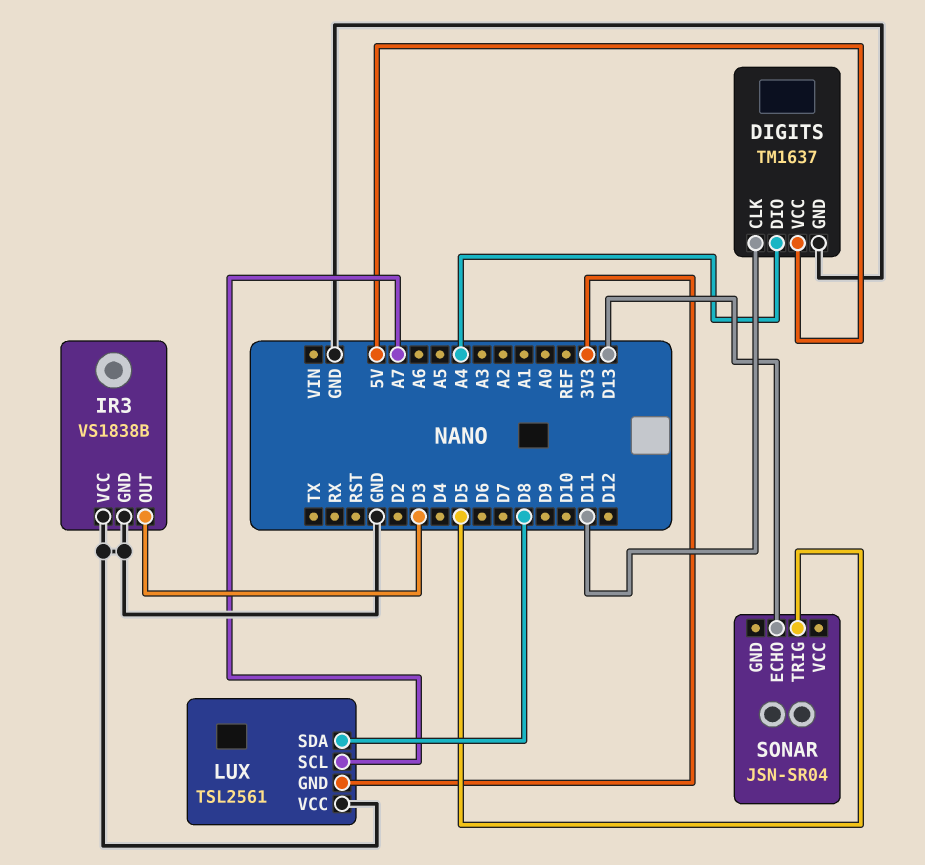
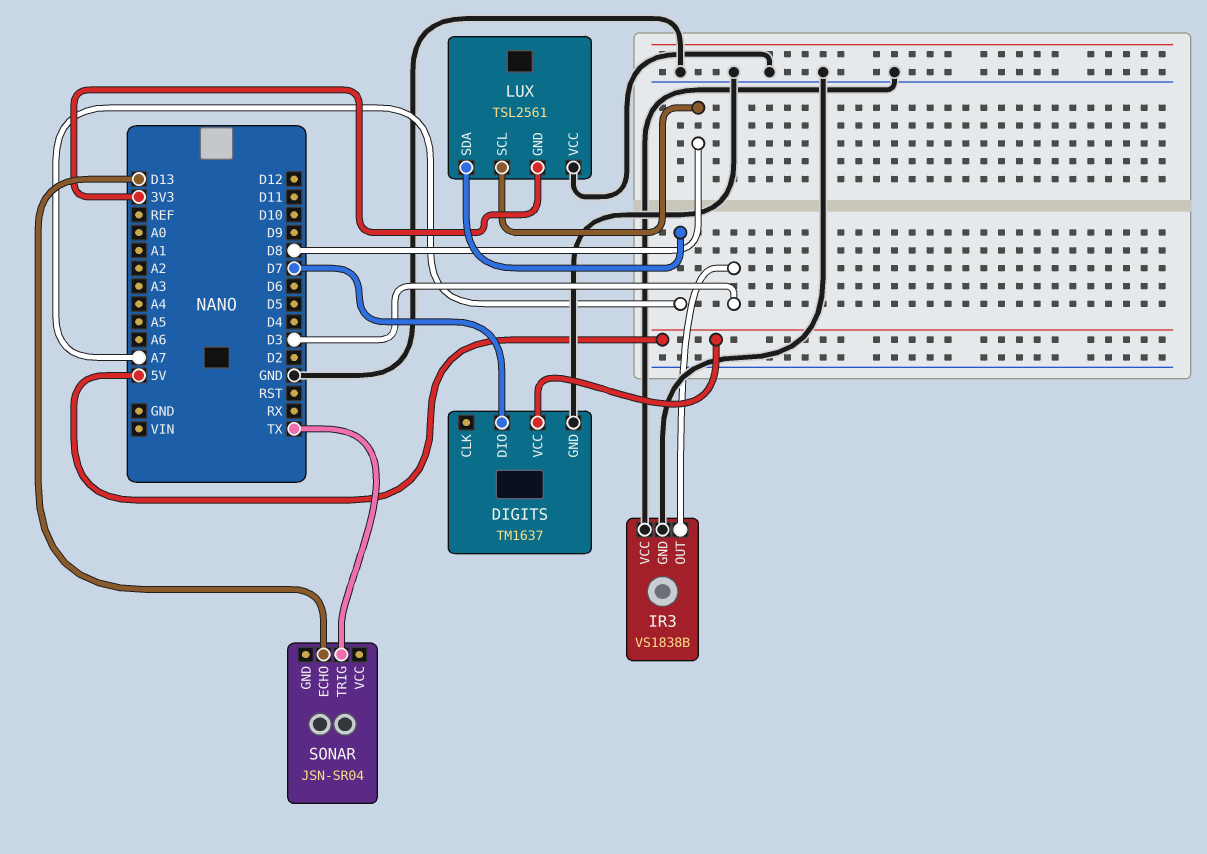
DIGITS pin CLK: D11 -> none
DIGITS pin DIO: A4 -> D7
LUX pin SCL: A7 -> D8
LUX pin SDA: D8 -> A7
SONAR pin TRIG: D5 -> TX

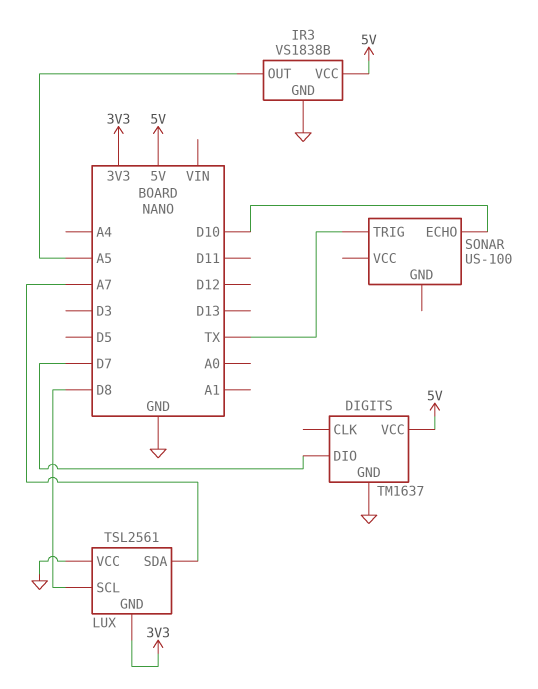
IR3 pin OUT: D3 -> A5
IR3 pin VCC: GND -> 5V
SONAR: JSN-SR04 -> US-100
SONAR pin ECHO: D13 -> D10

